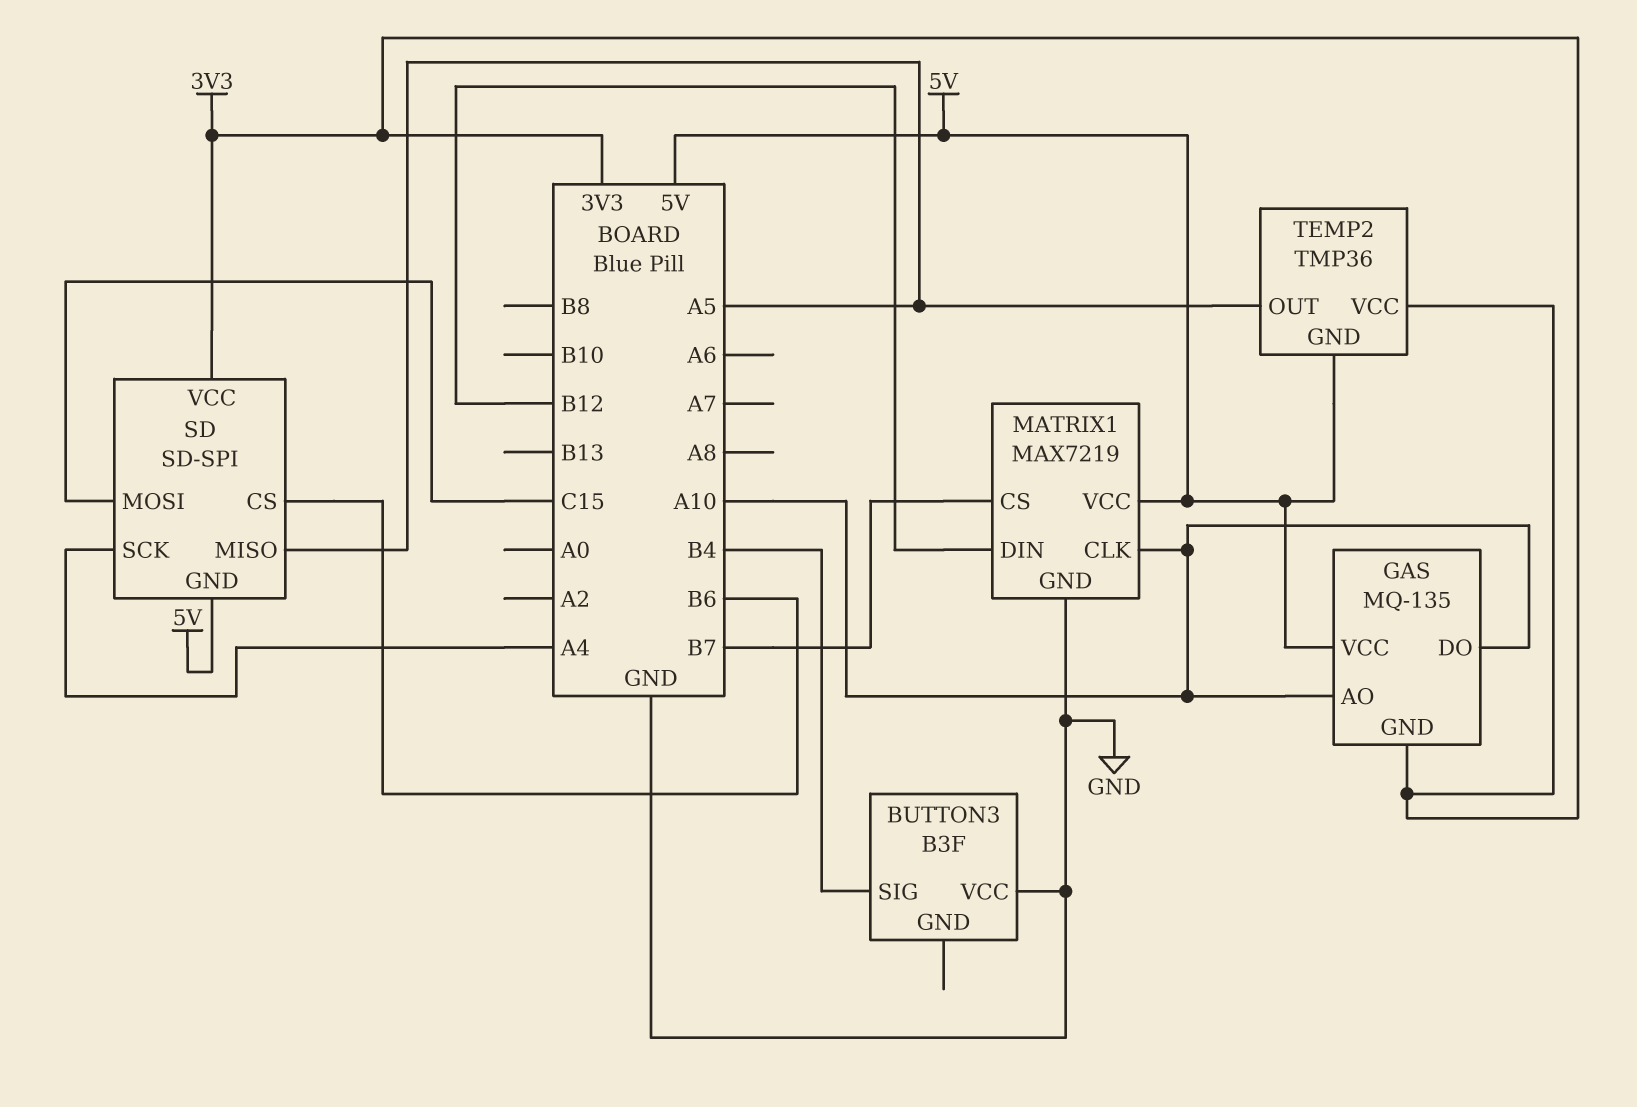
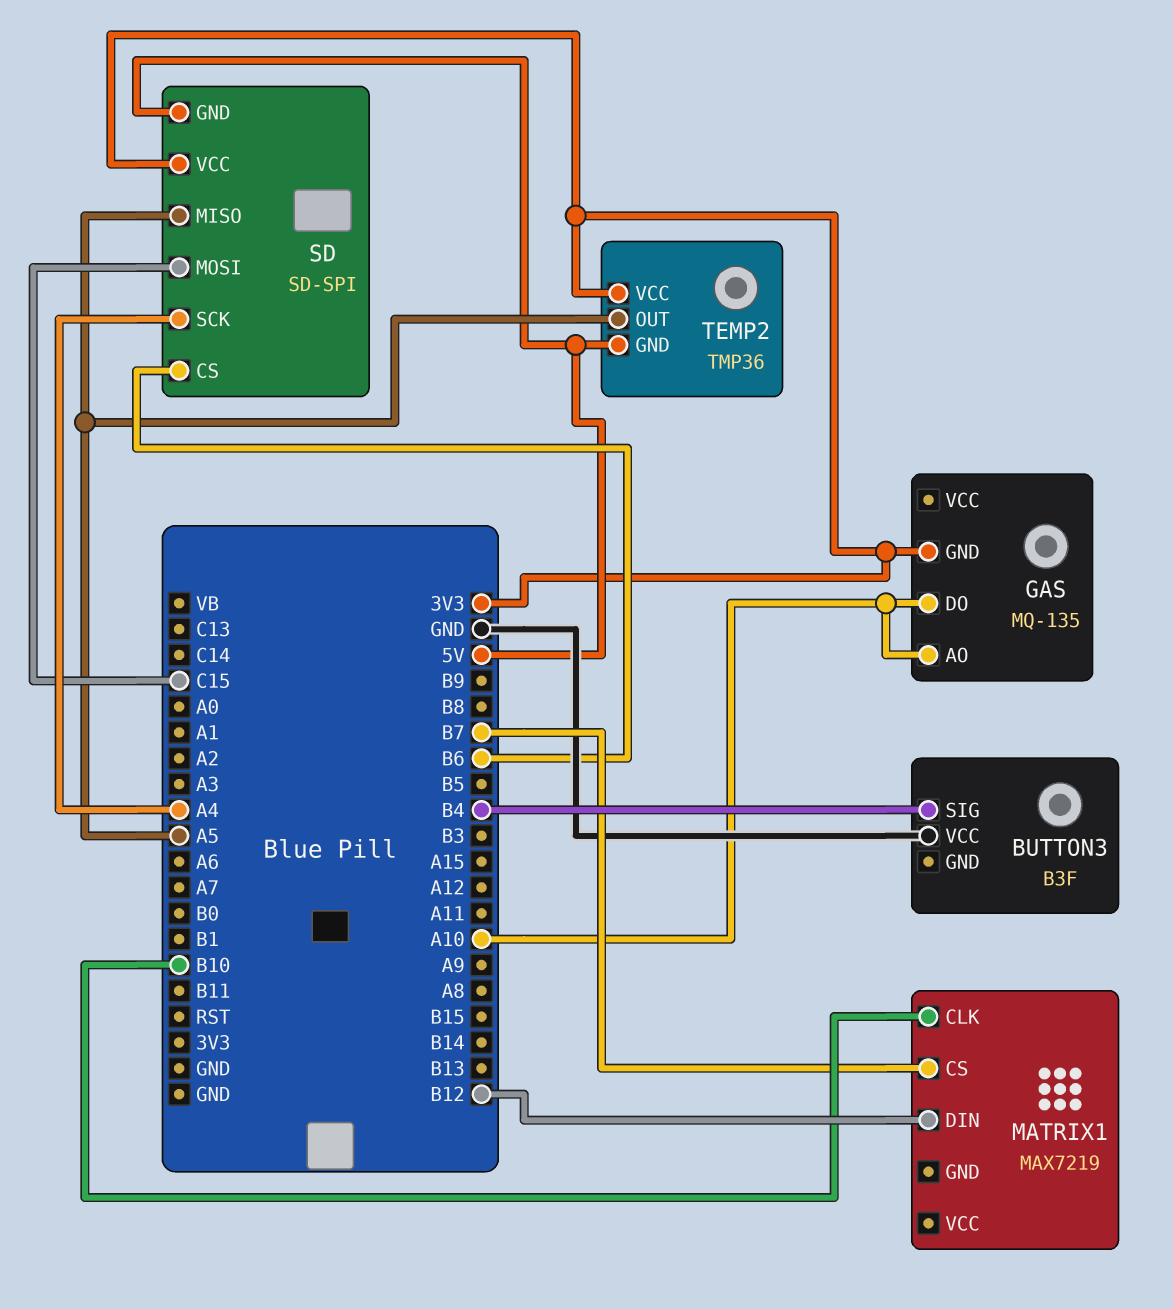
GAS pin VCC: 5V -> none
MATRIX1 pin CLK: A10 -> B10
MATRIX1 pin GND: GND -> none
MATRIX1 pin VCC: 5V -> none

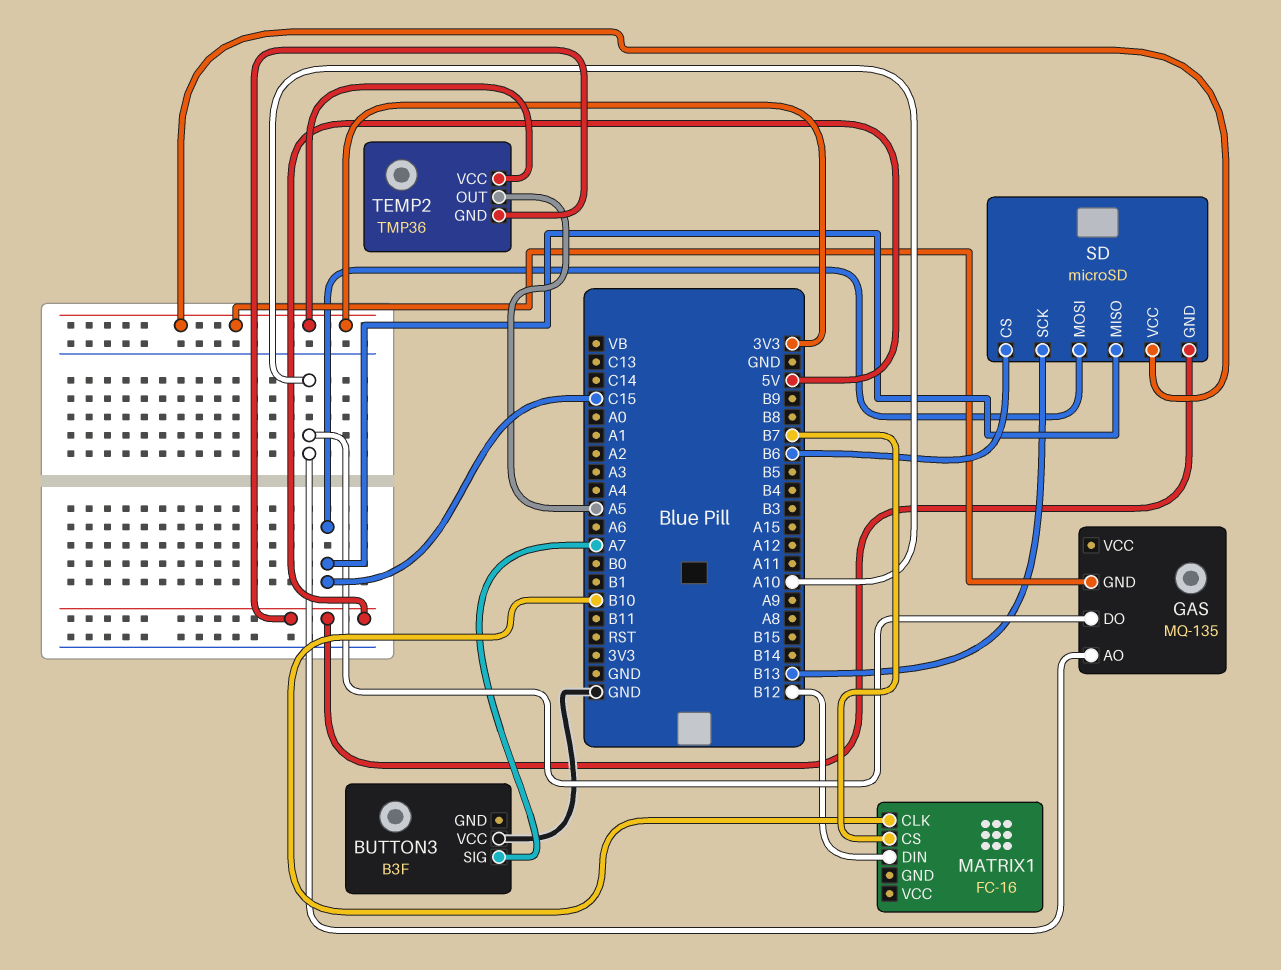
BUTTON3 pin SIG: B4 -> A7
MATRIX1: MAX7219 -> FC-16
SD: SD-SPI -> microSD
SD pin MISO: A5 -> C15
SD pin SCK: A4 -> B13

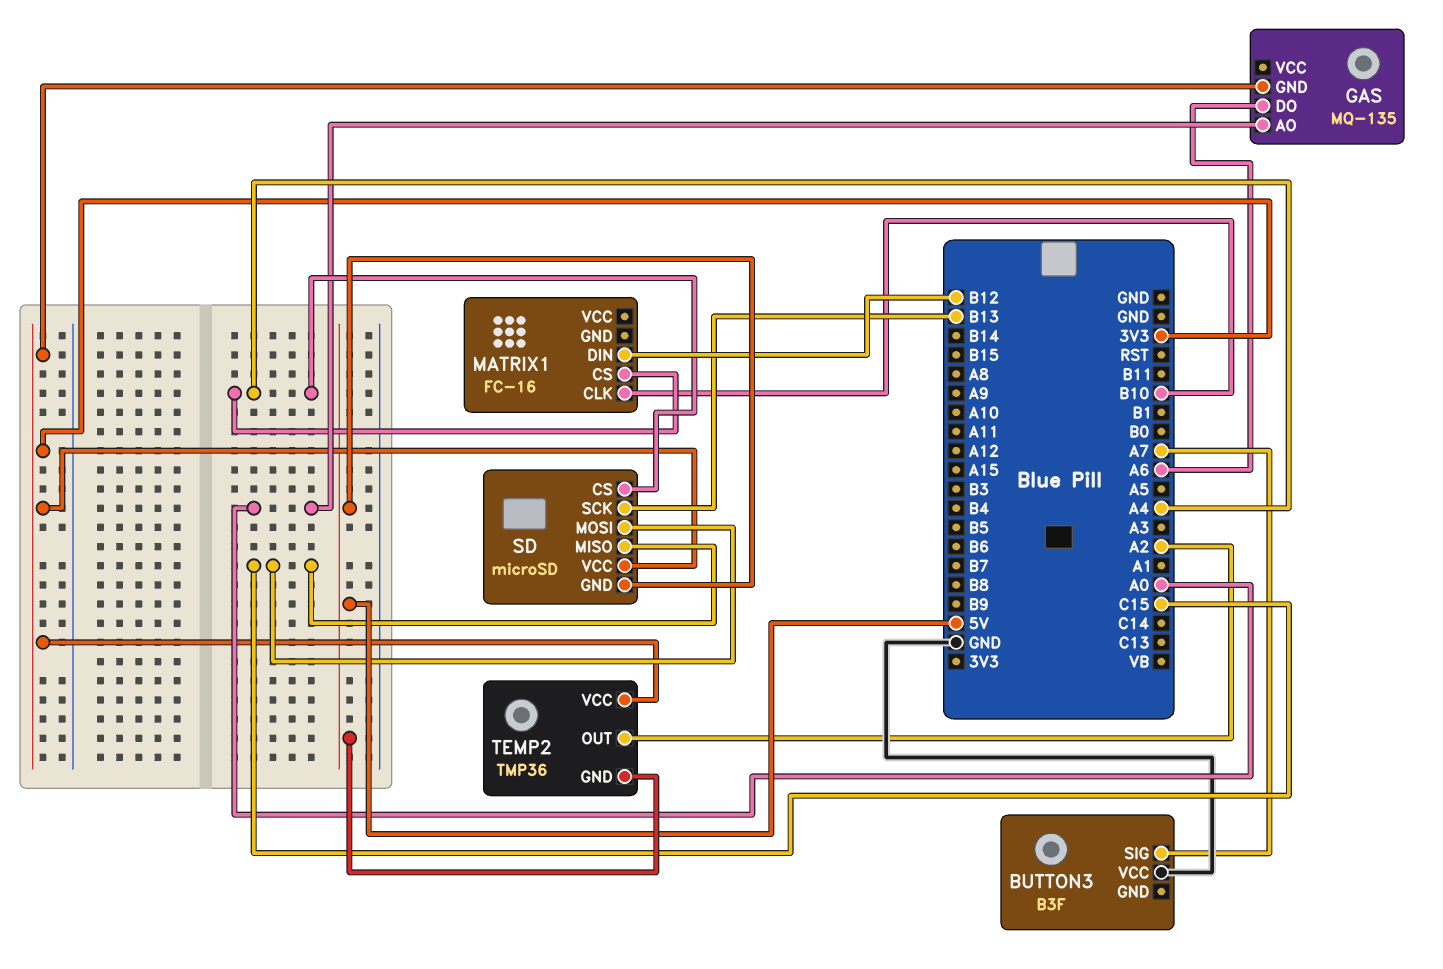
GAS pin AO: A10 -> A0
GAS pin DO: A10 -> A6
MATRIX1 pin CS: B7 -> A4
SD pin CS: B6 -> A4
TEMP2 pin OUT: A5 -> A2

